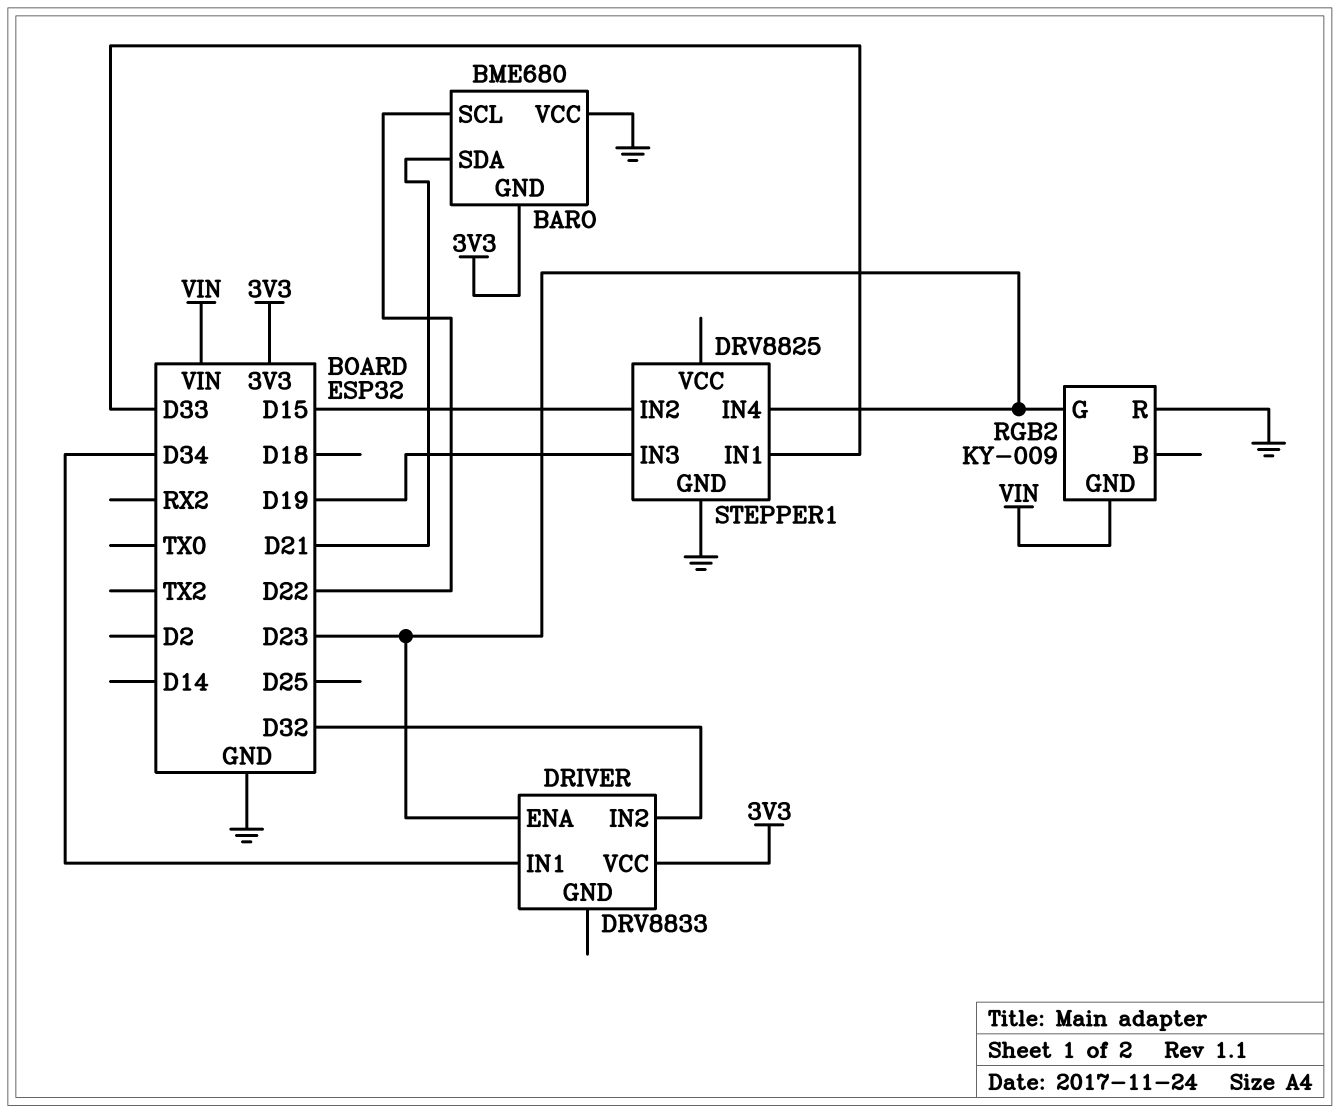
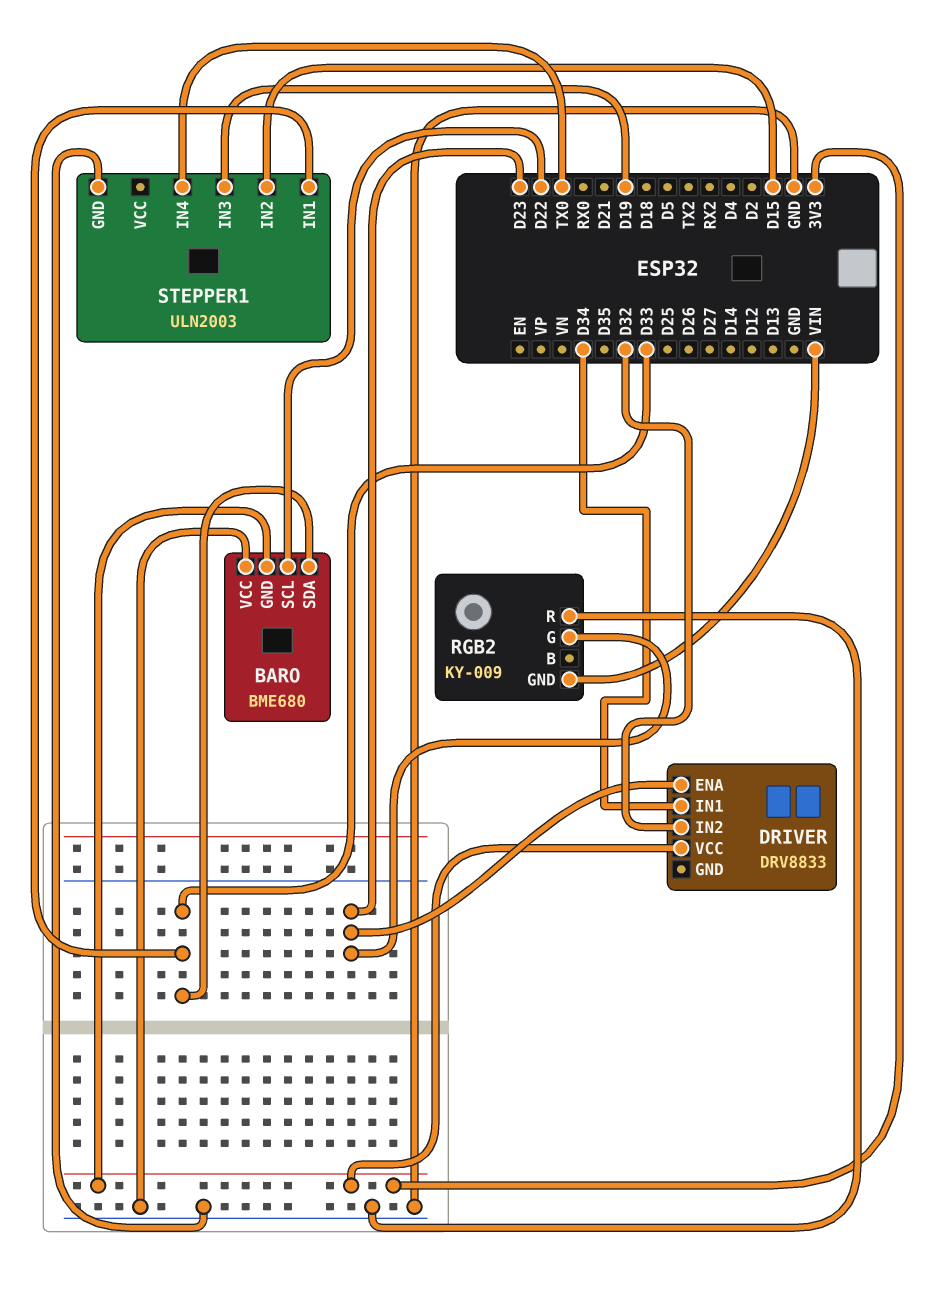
BARO pin SDA: D21 -> D33
STEPPER1: DRV8825 -> ULN2003
STEPPER1 pin IN4: D23 -> TX0

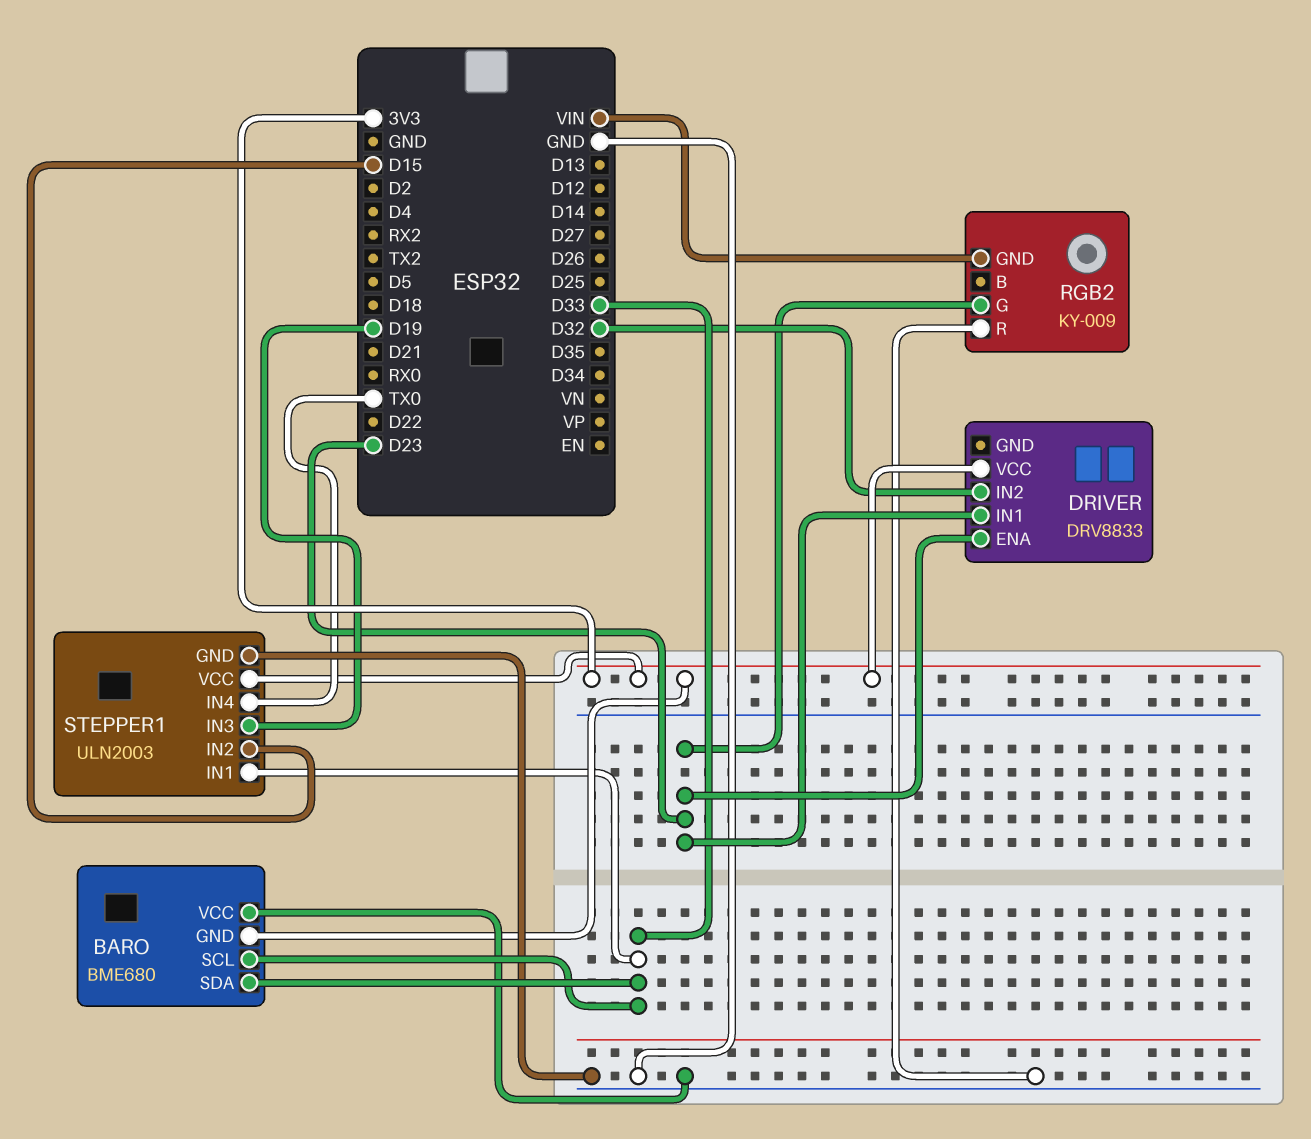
BARO pin SCL: D22 -> D33
DRIVER pin IN1: D34 -> D23
STEPPER1 pin VCC: none -> 3V3

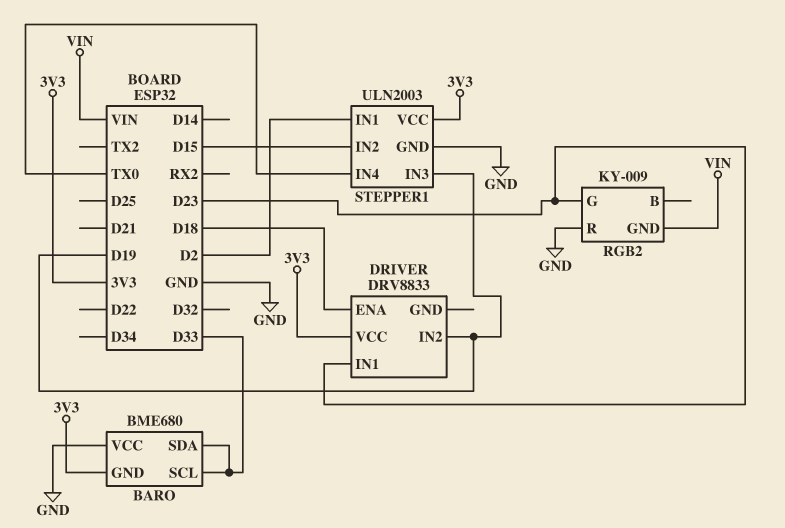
DRIVER pin ENA: D23 -> D18
DRIVER pin IN2: D32 -> D19
STEPPER1 pin IN1: D33 -> D2

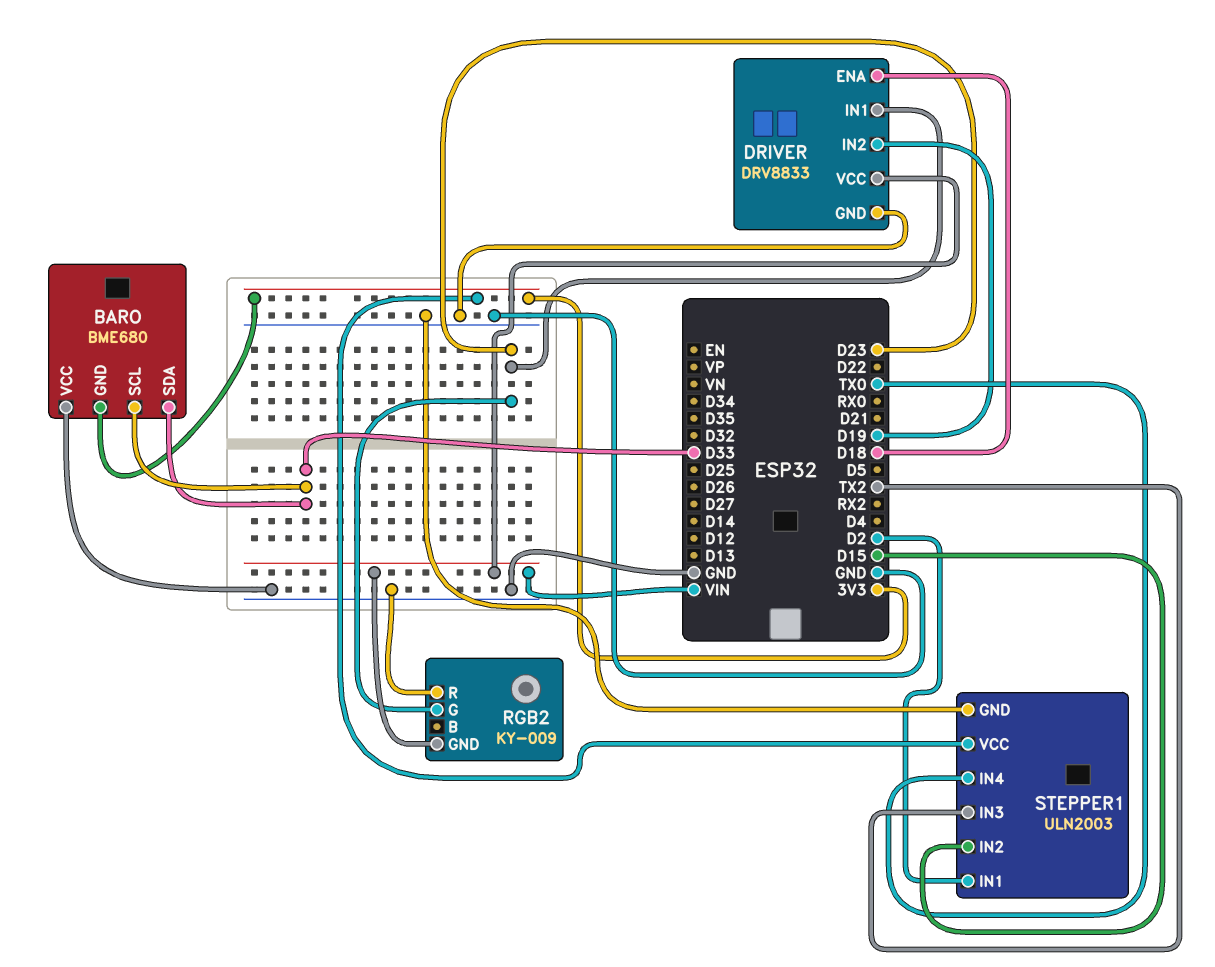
DRIVER pin GND: none -> GND
DRIVER pin VCC: 3V3 -> VIN
STEPPER1 pin IN3: D19 -> TX2

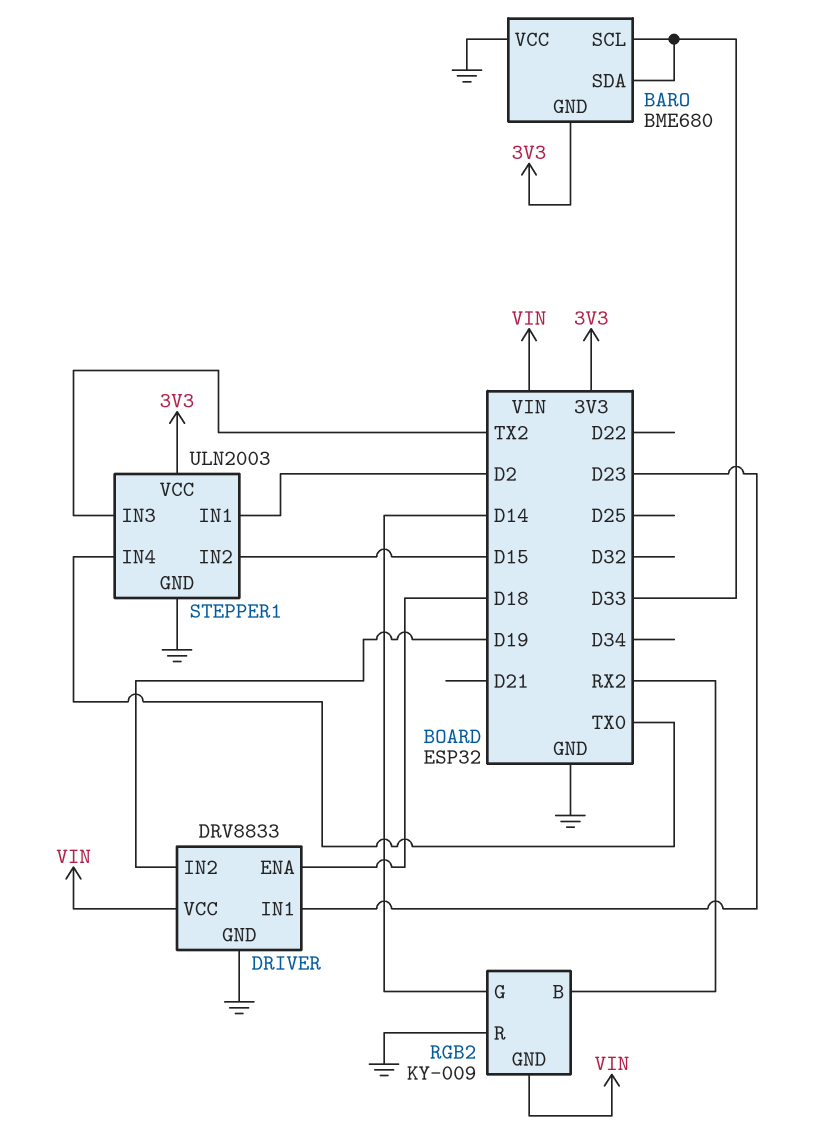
RGB2 pin B: none -> RX2
RGB2 pin G: D23 -> D14

